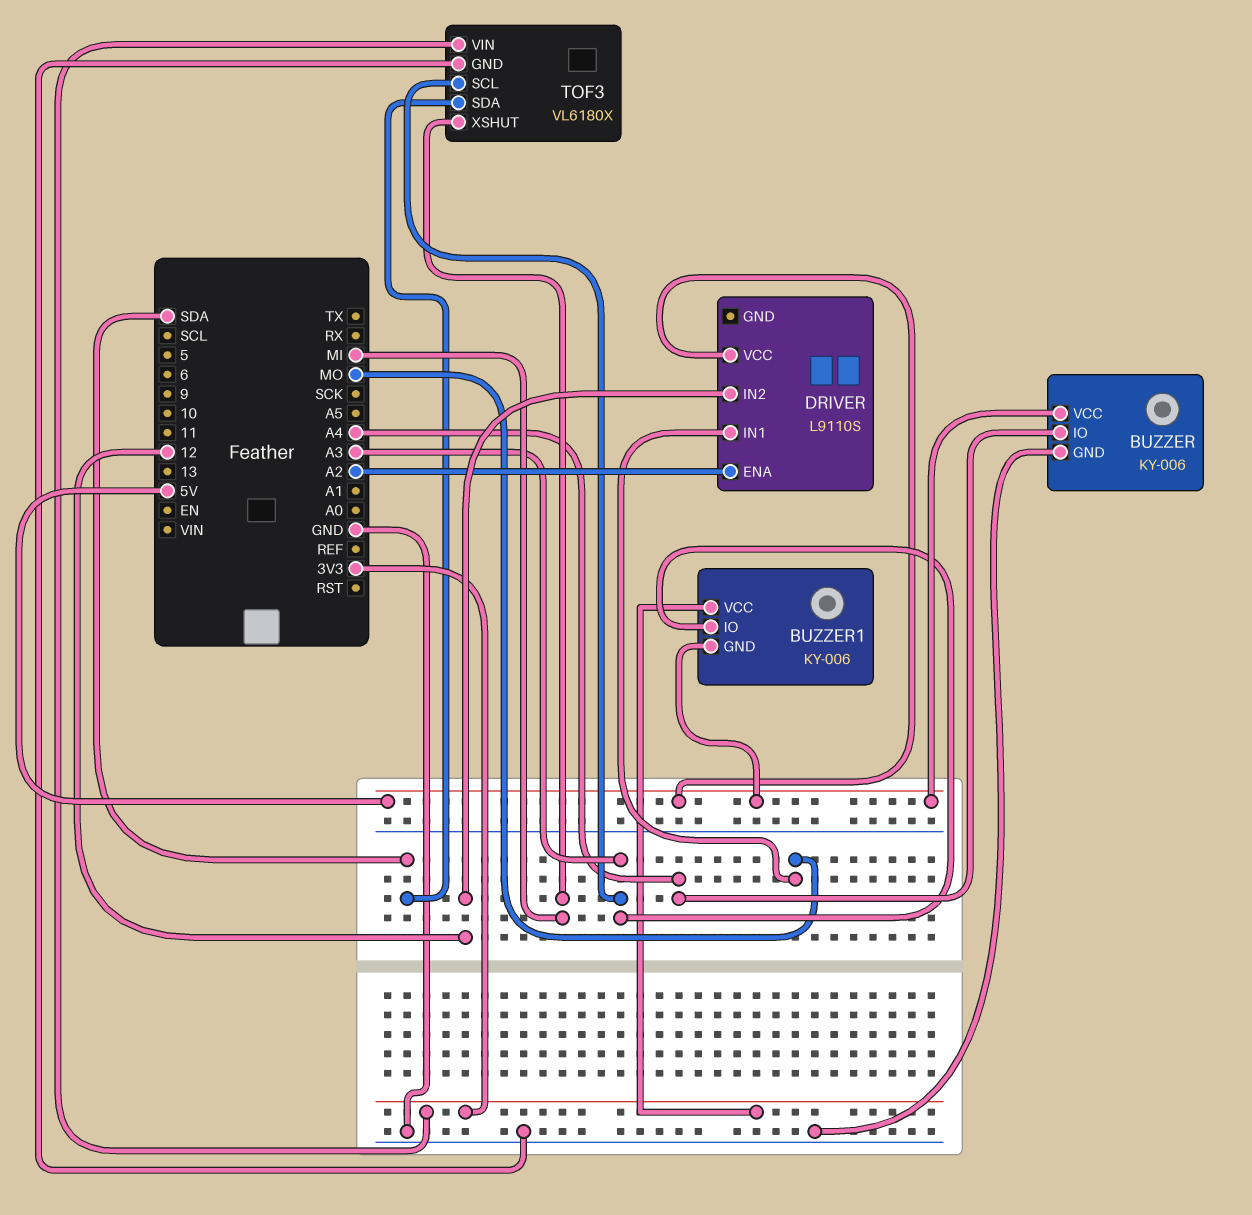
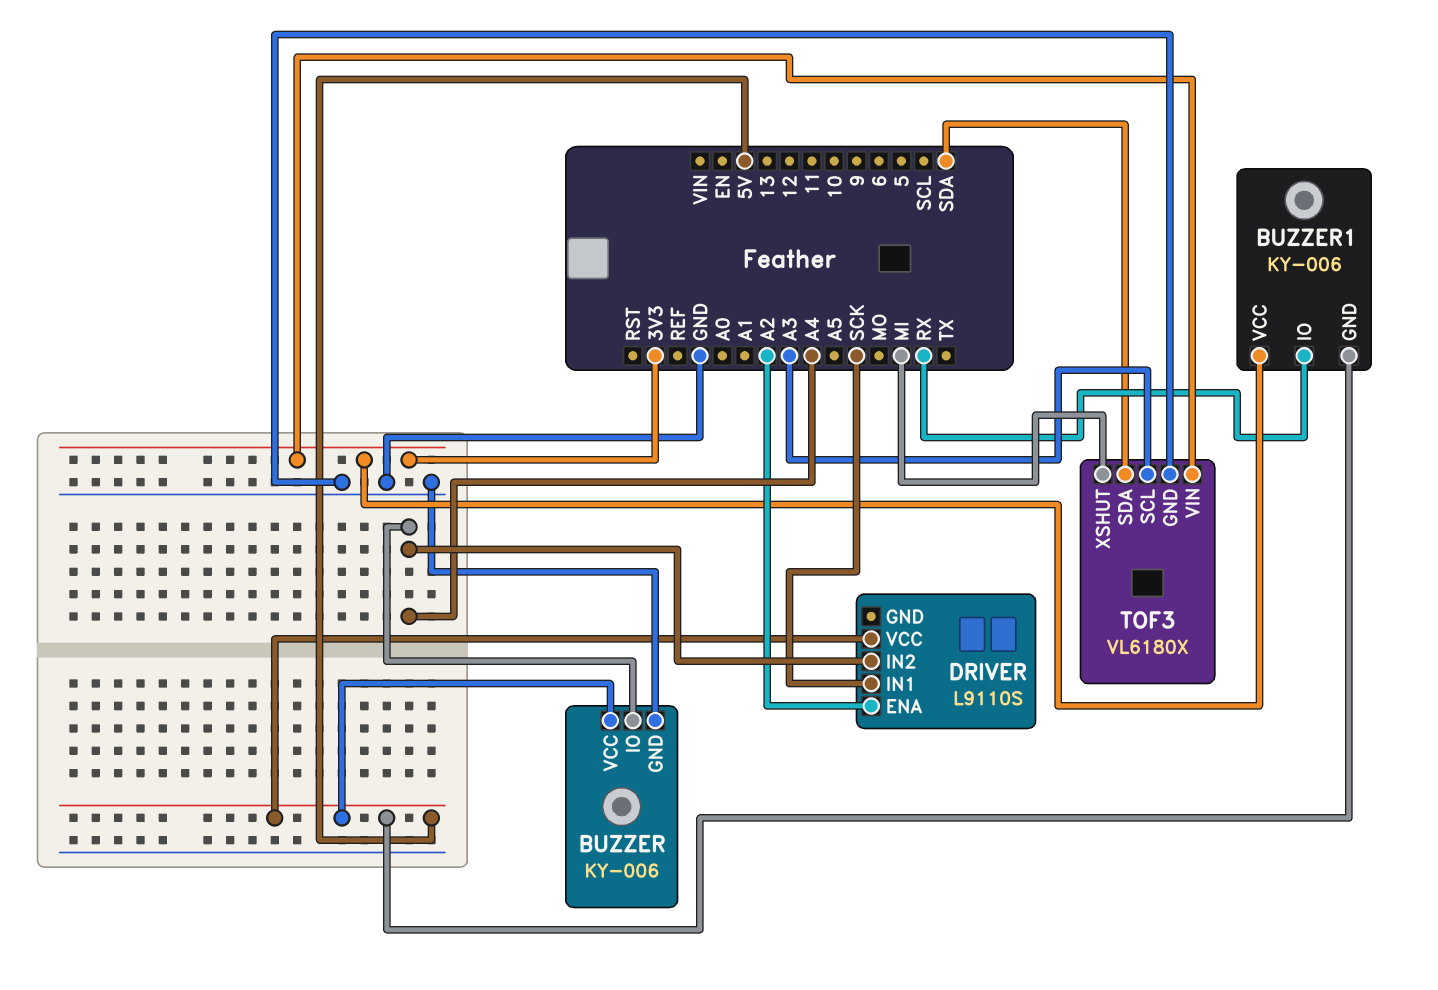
BUZZER1 pin IO: A3 -> RX
DRIVER pin IN1: MO -> SCK
DRIVER pin IN2: 12 -> A4

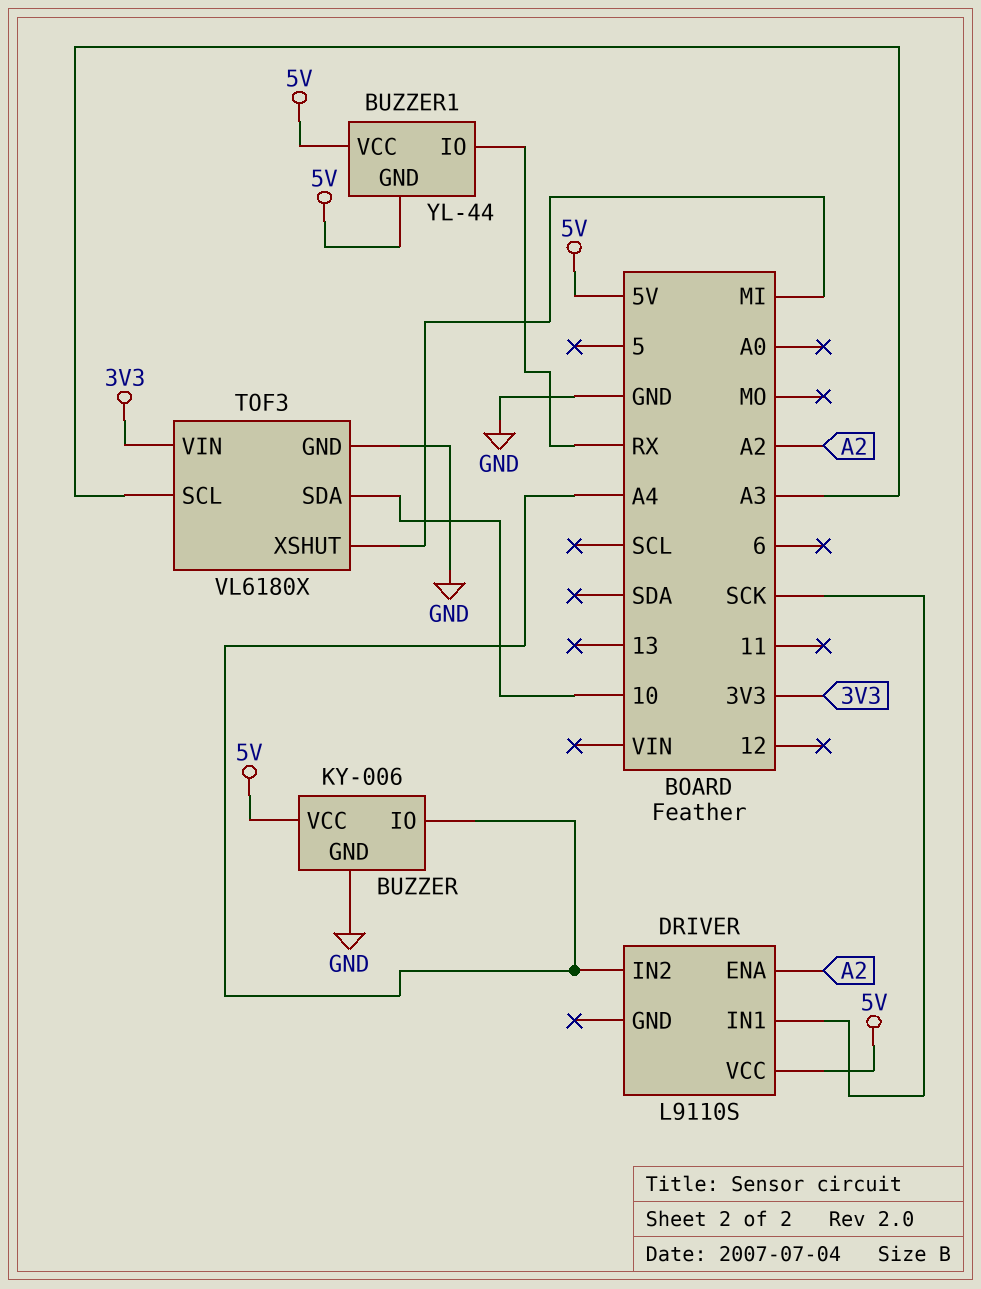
BUZZER1: KY-006 -> YL-44
BUZZER1 pin VCC: 3V3 -> 5V
TOF3 pin SDA: SDA -> 10

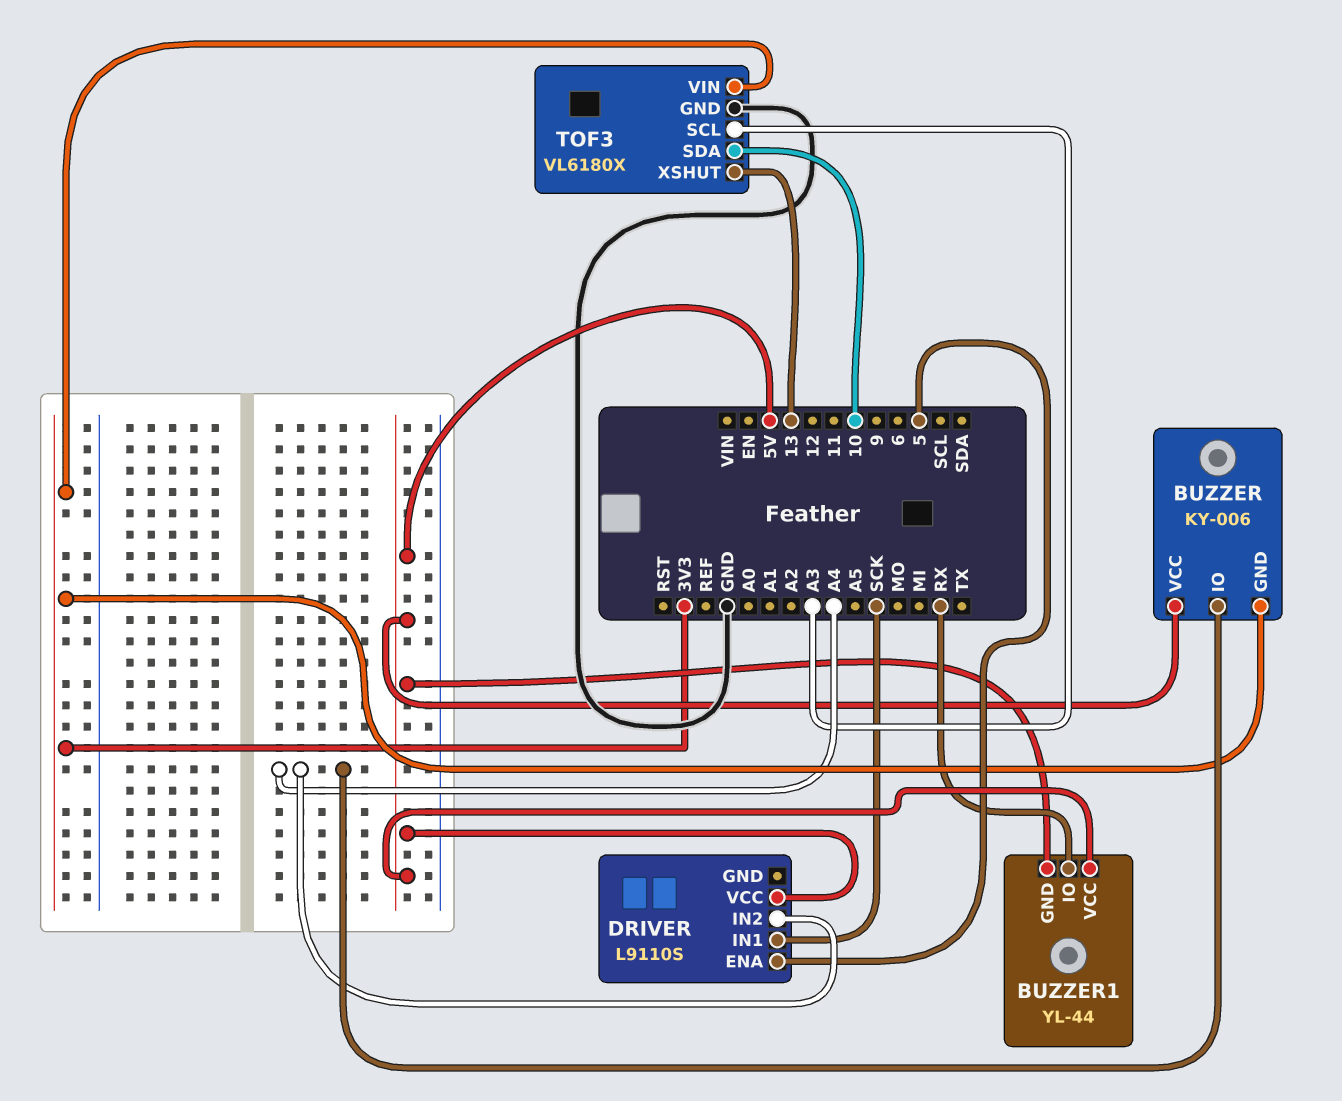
BUZZER pin GND: GND -> 3V3
DRIVER pin ENA: A2 -> 5
TOF3 pin XSHUT: MI -> 13

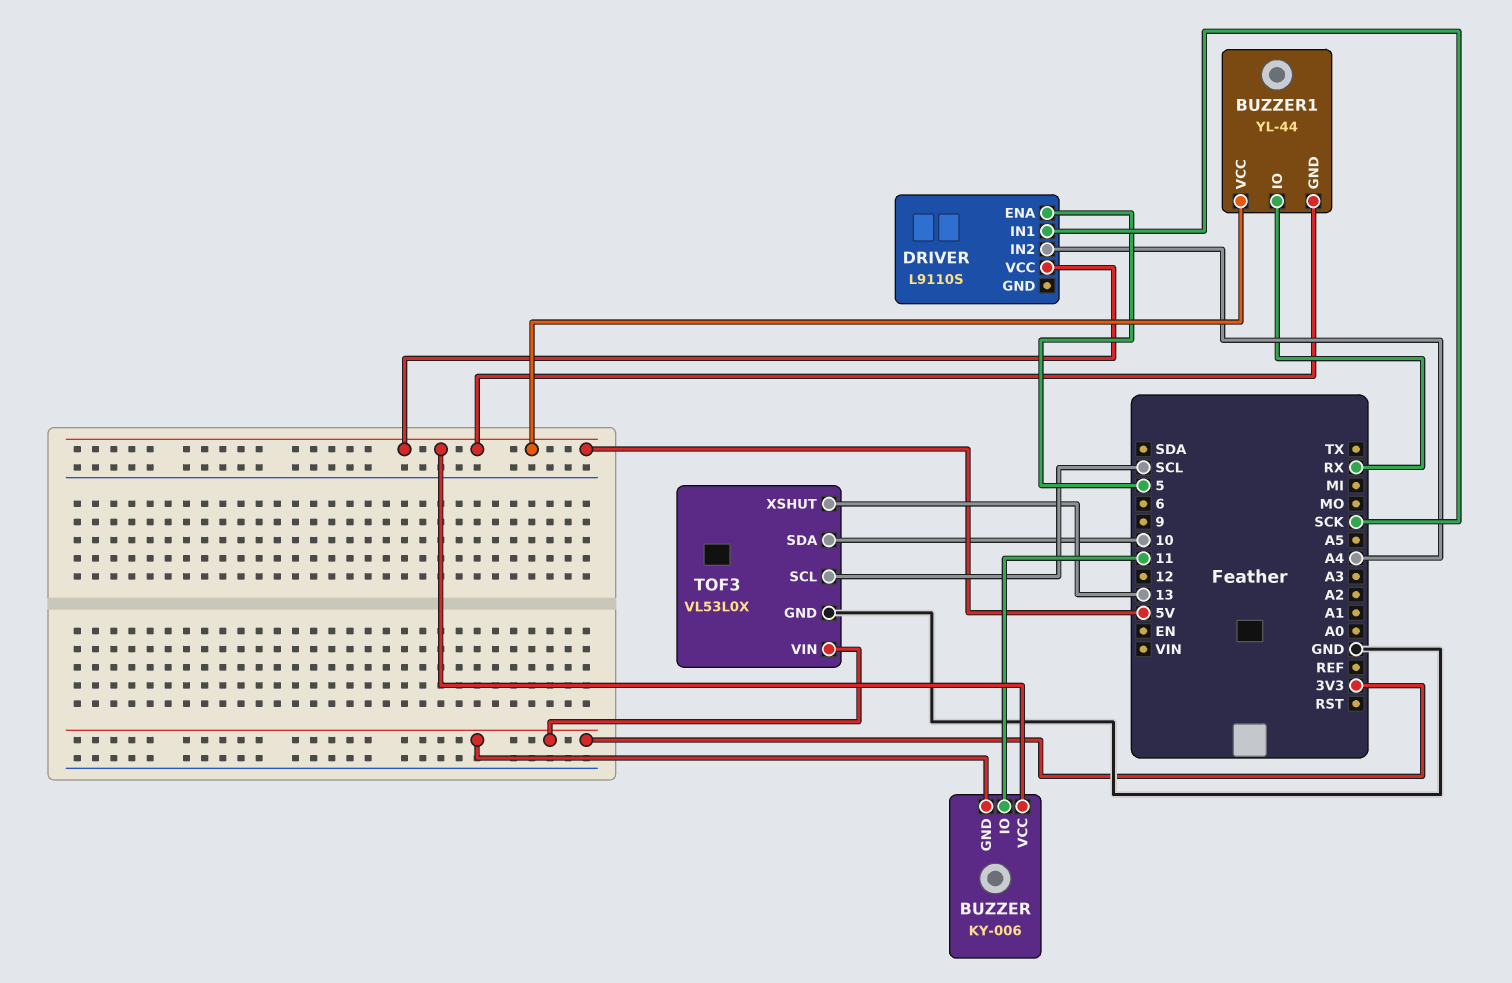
BUZZER pin IO: A4 -> 11
TOF3: VL6180X -> VL53L0X
TOF3 pin SCL: A3 -> SCL

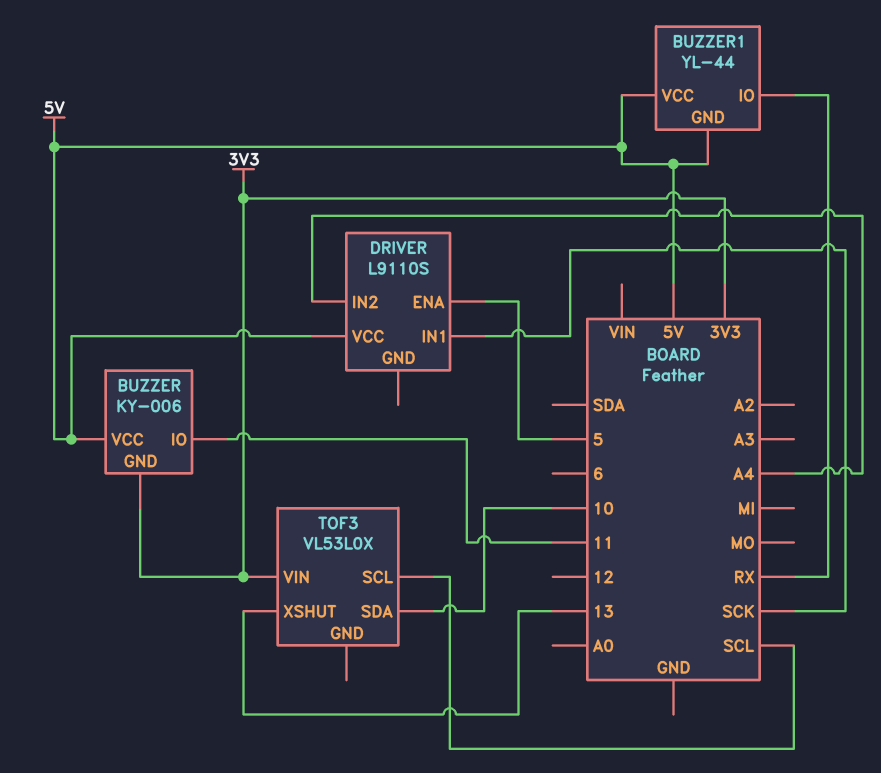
TOF3 pin GND: GND -> none

